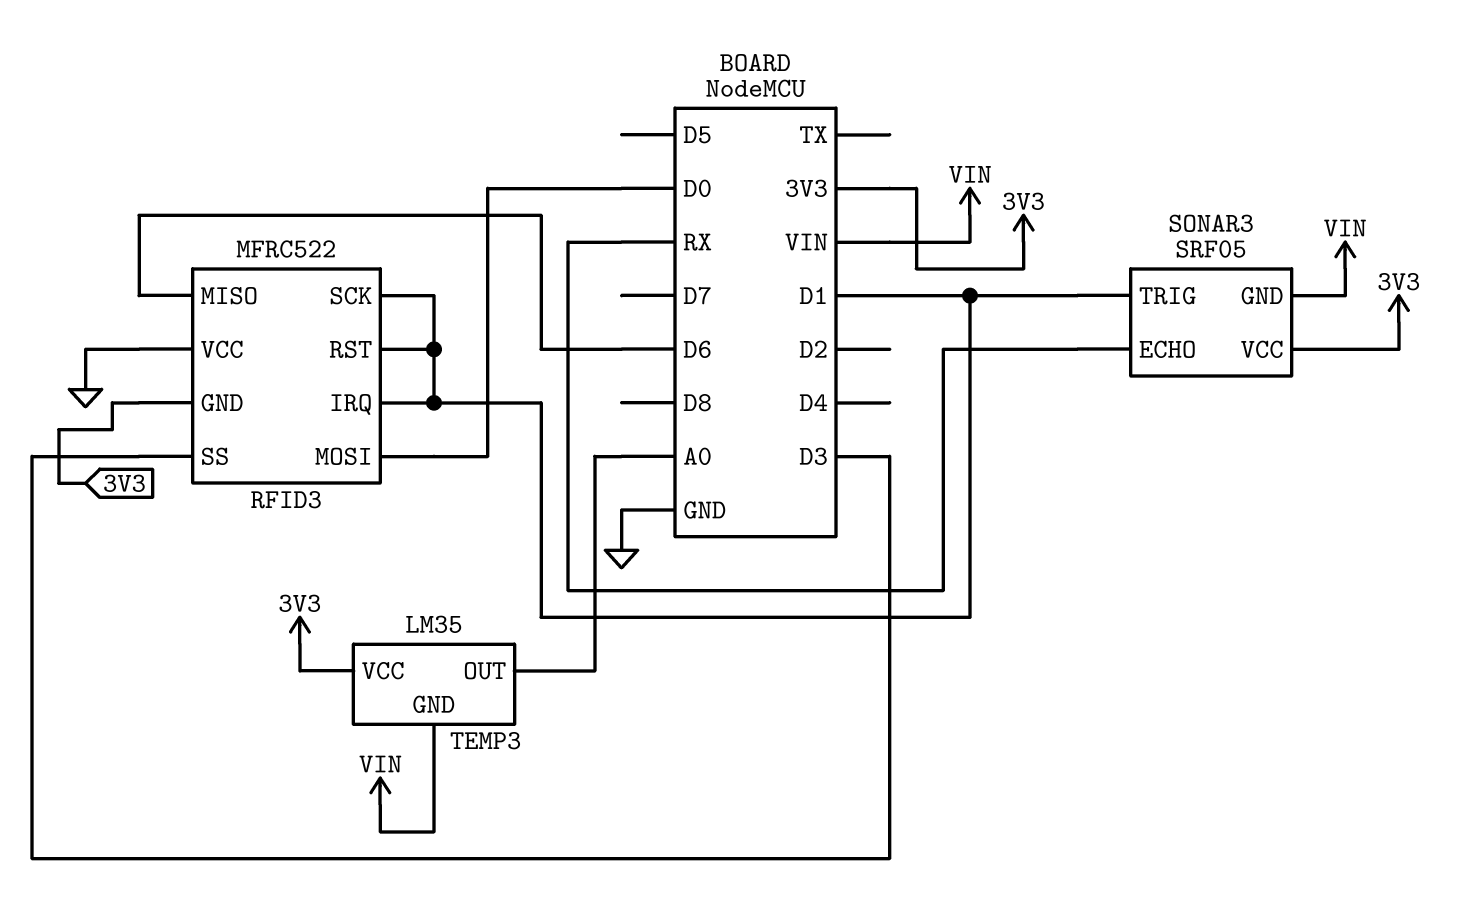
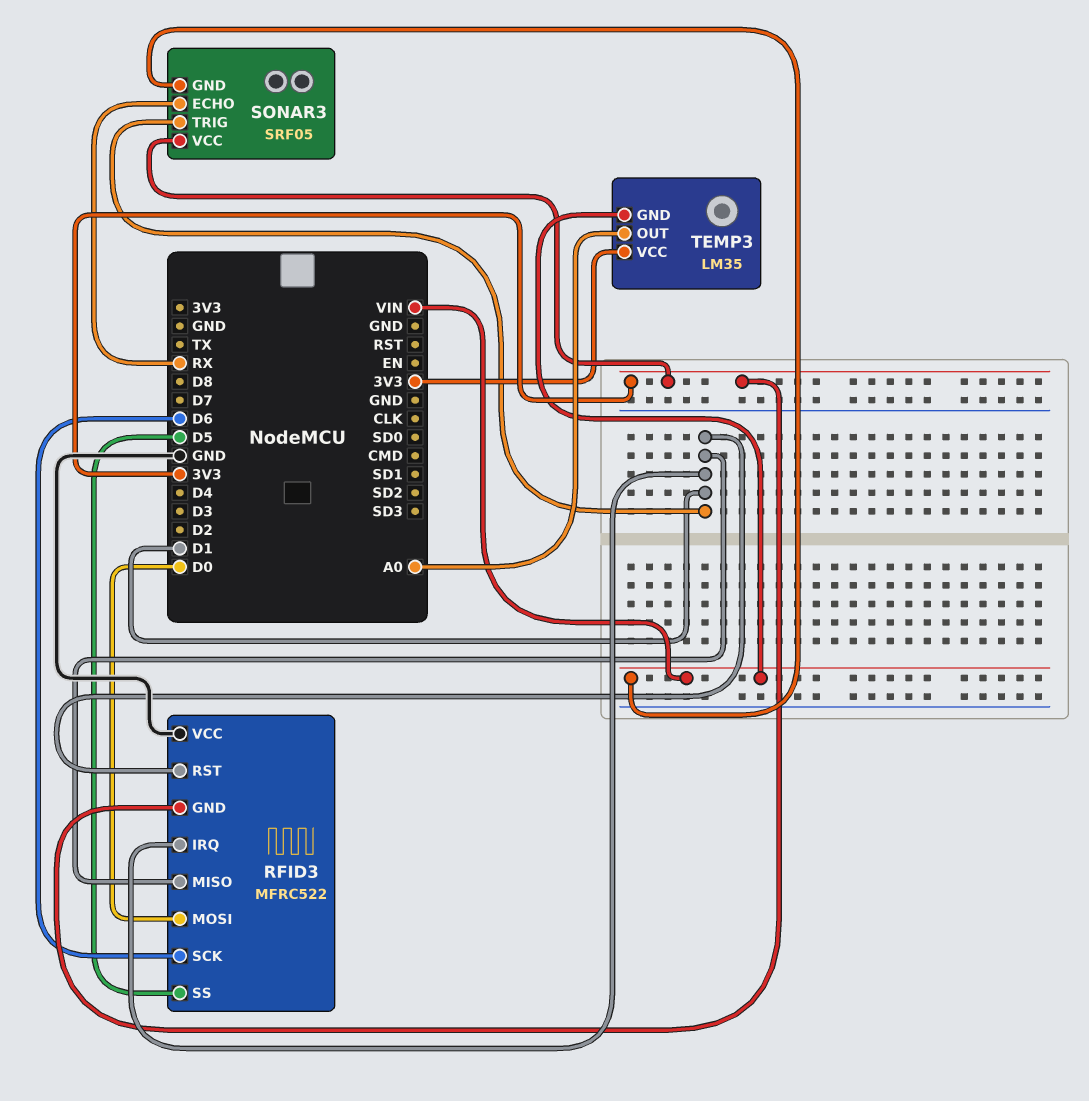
RFID3 pin MISO: D6 -> D1
RFID3 pin SCK: D1 -> D6
RFID3 pin SS: D3 -> D5

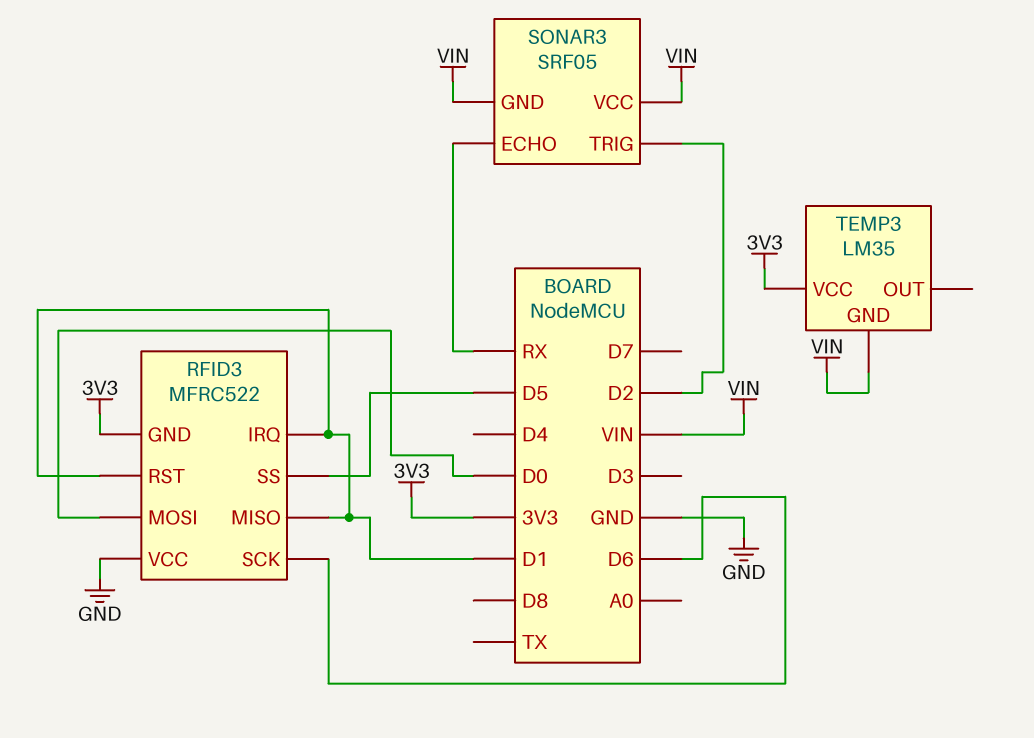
SONAR3 pin TRIG: D1 -> D2
SONAR3 pin VCC: 3V3 -> VIN
TEMP3 pin OUT: A0 -> none

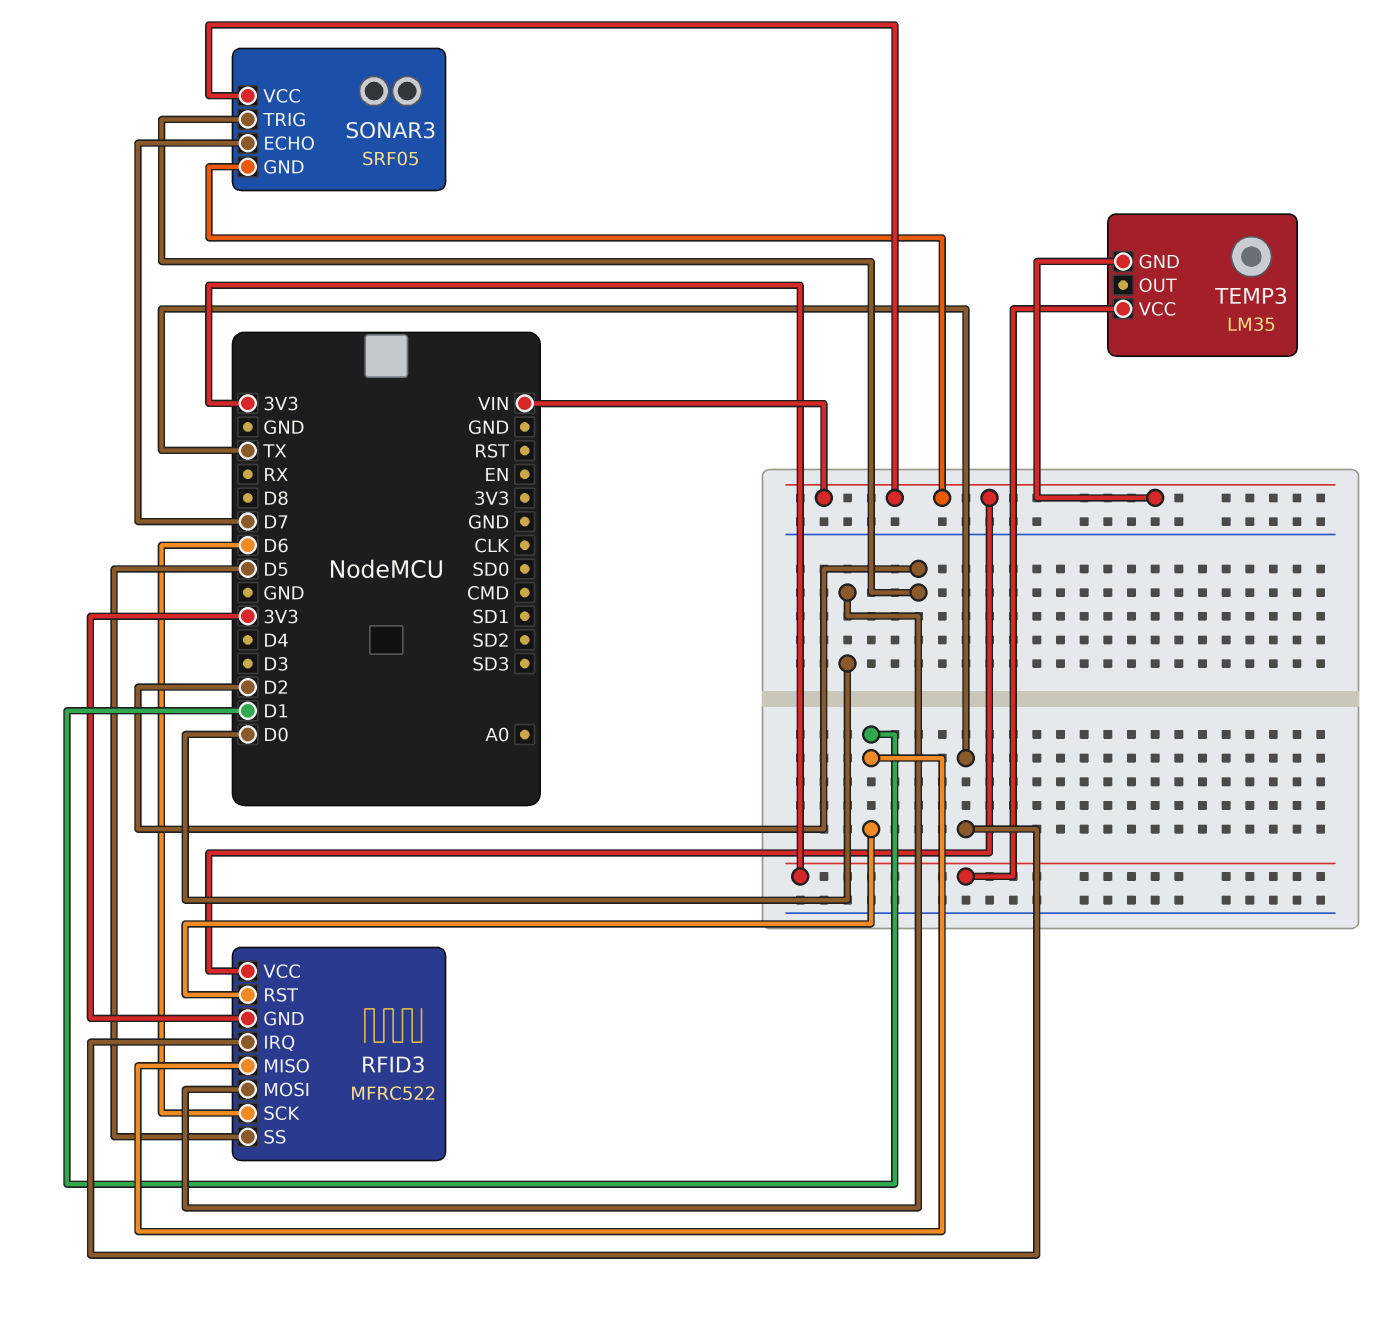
RFID3 pin IRQ: D1 -> TX
RFID3 pin VCC: GND -> VIN
SONAR3 pin ECHO: RX -> D7

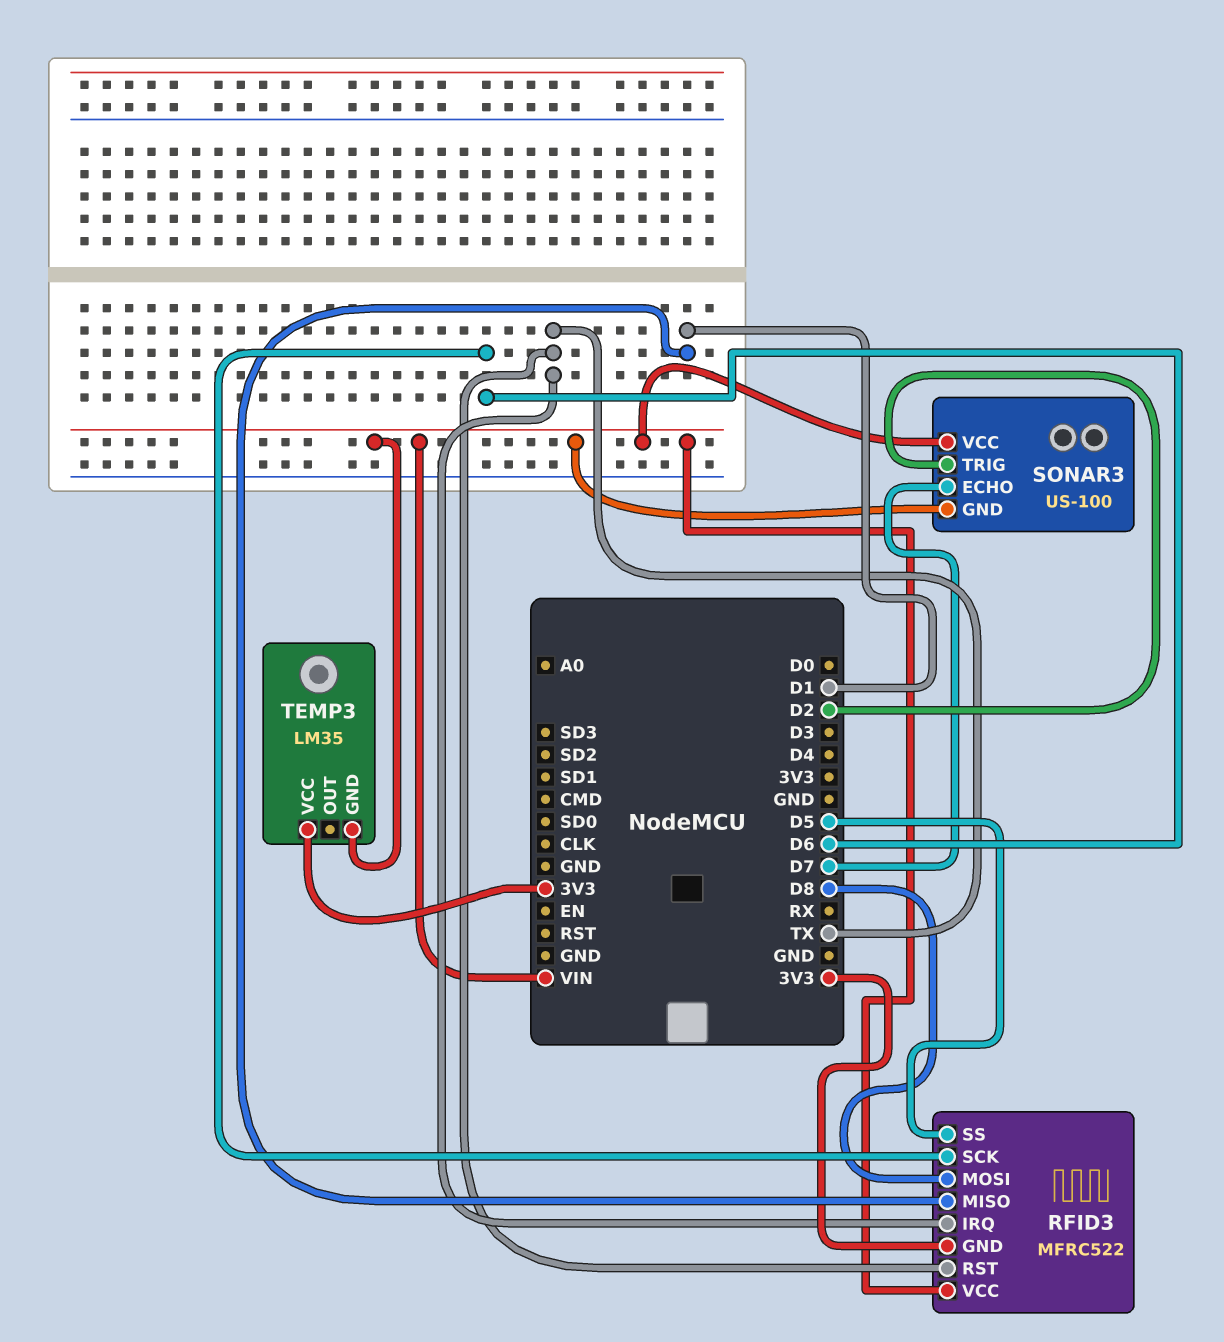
RFID3 pin MOSI: D0 -> D8
RFID3 pin RST: D1 -> TX
SONAR3: SRF05 -> US-100

